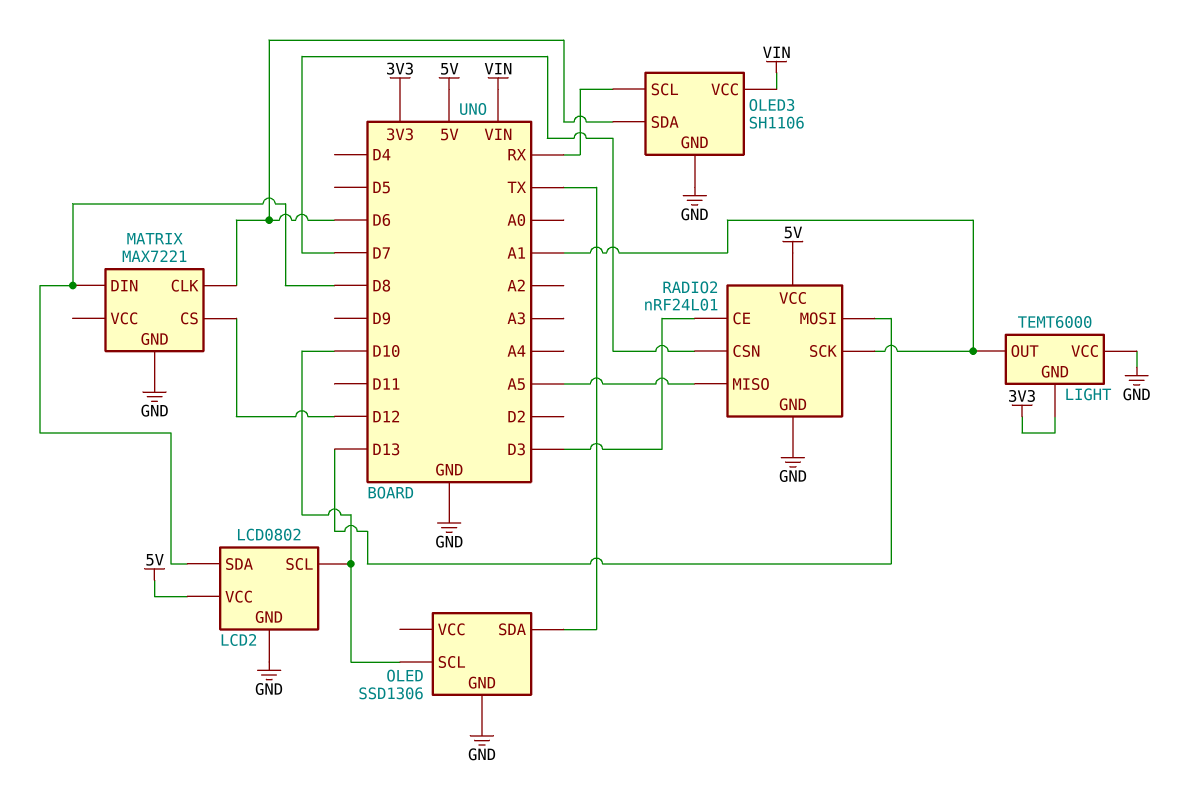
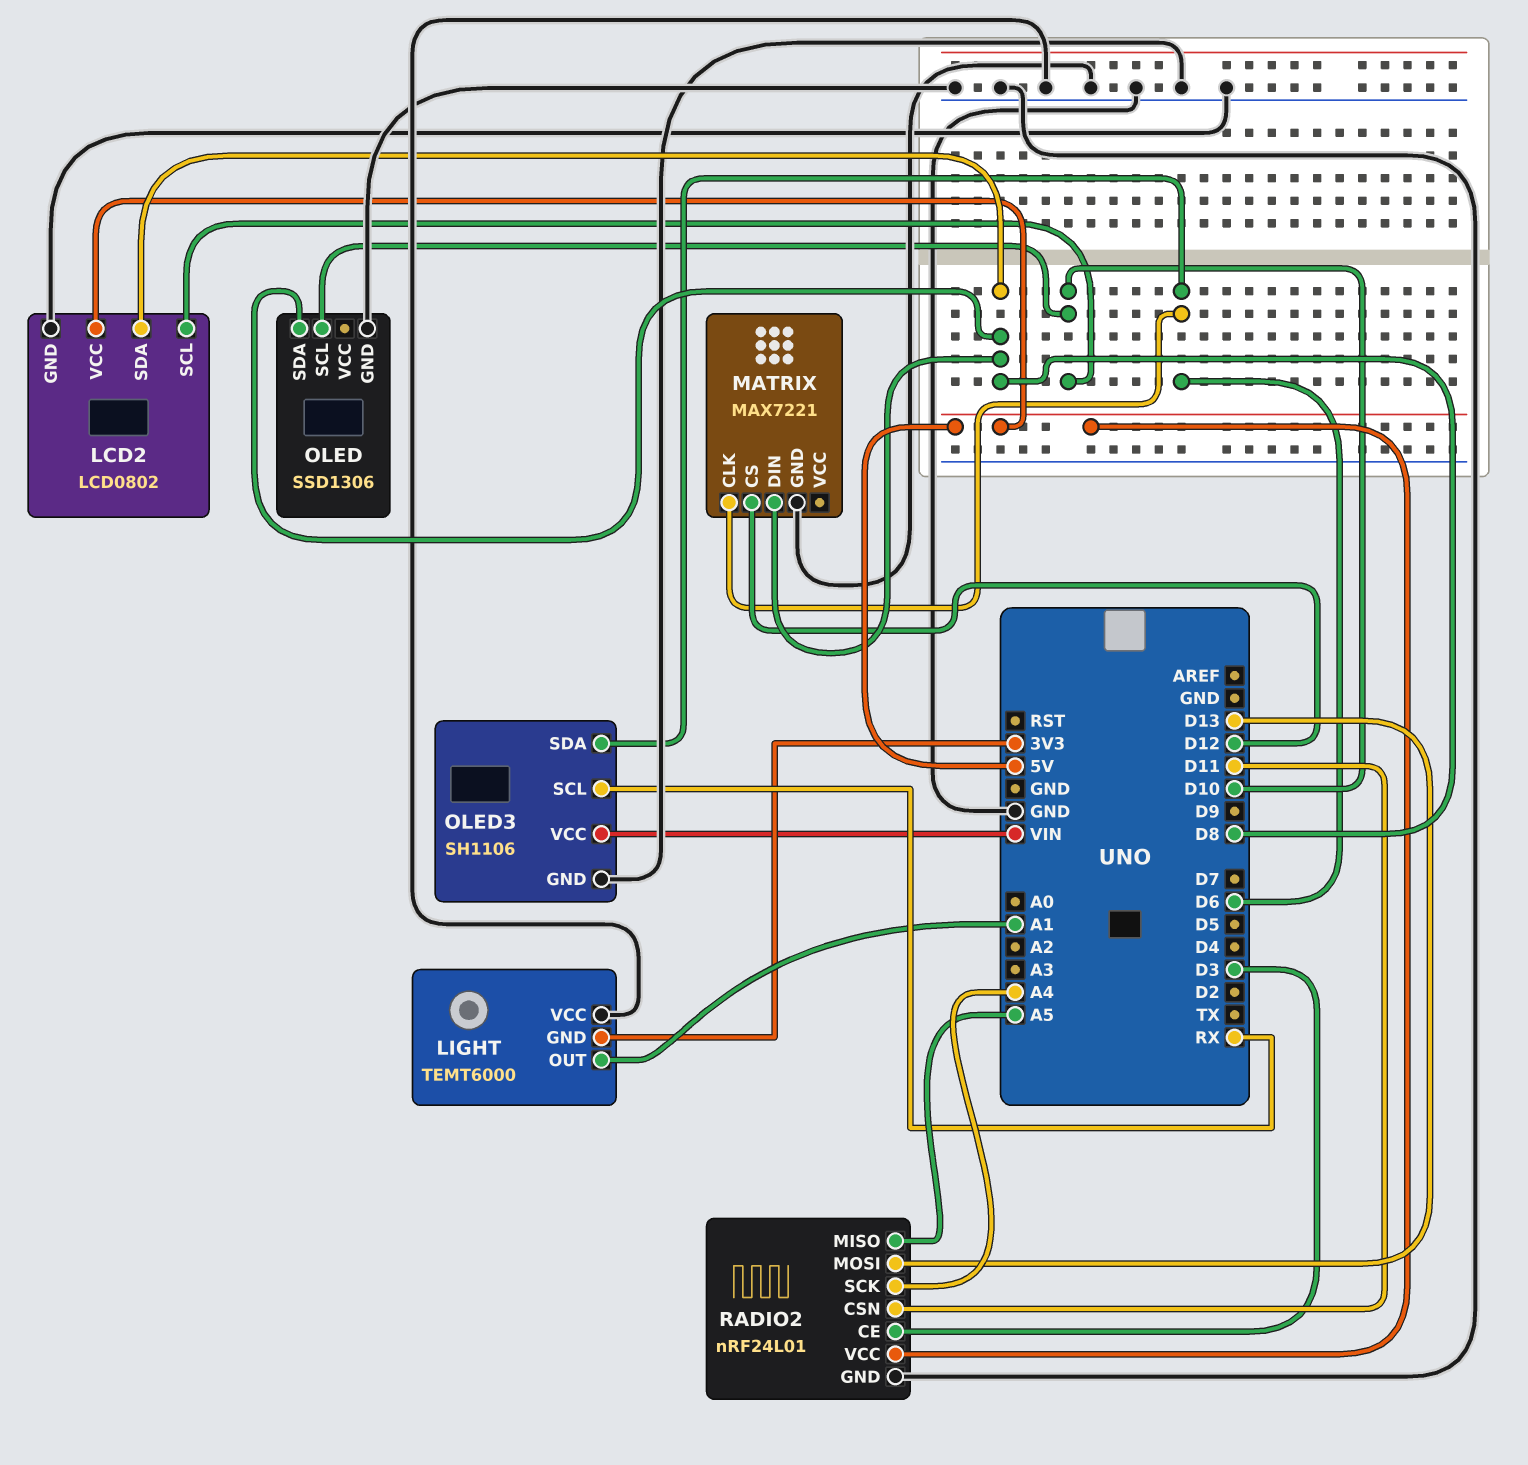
OLED pin SDA: TX -> D8
RADIO2 pin CSN: D7 -> D11
RADIO2 pin SCK: A1 -> A4

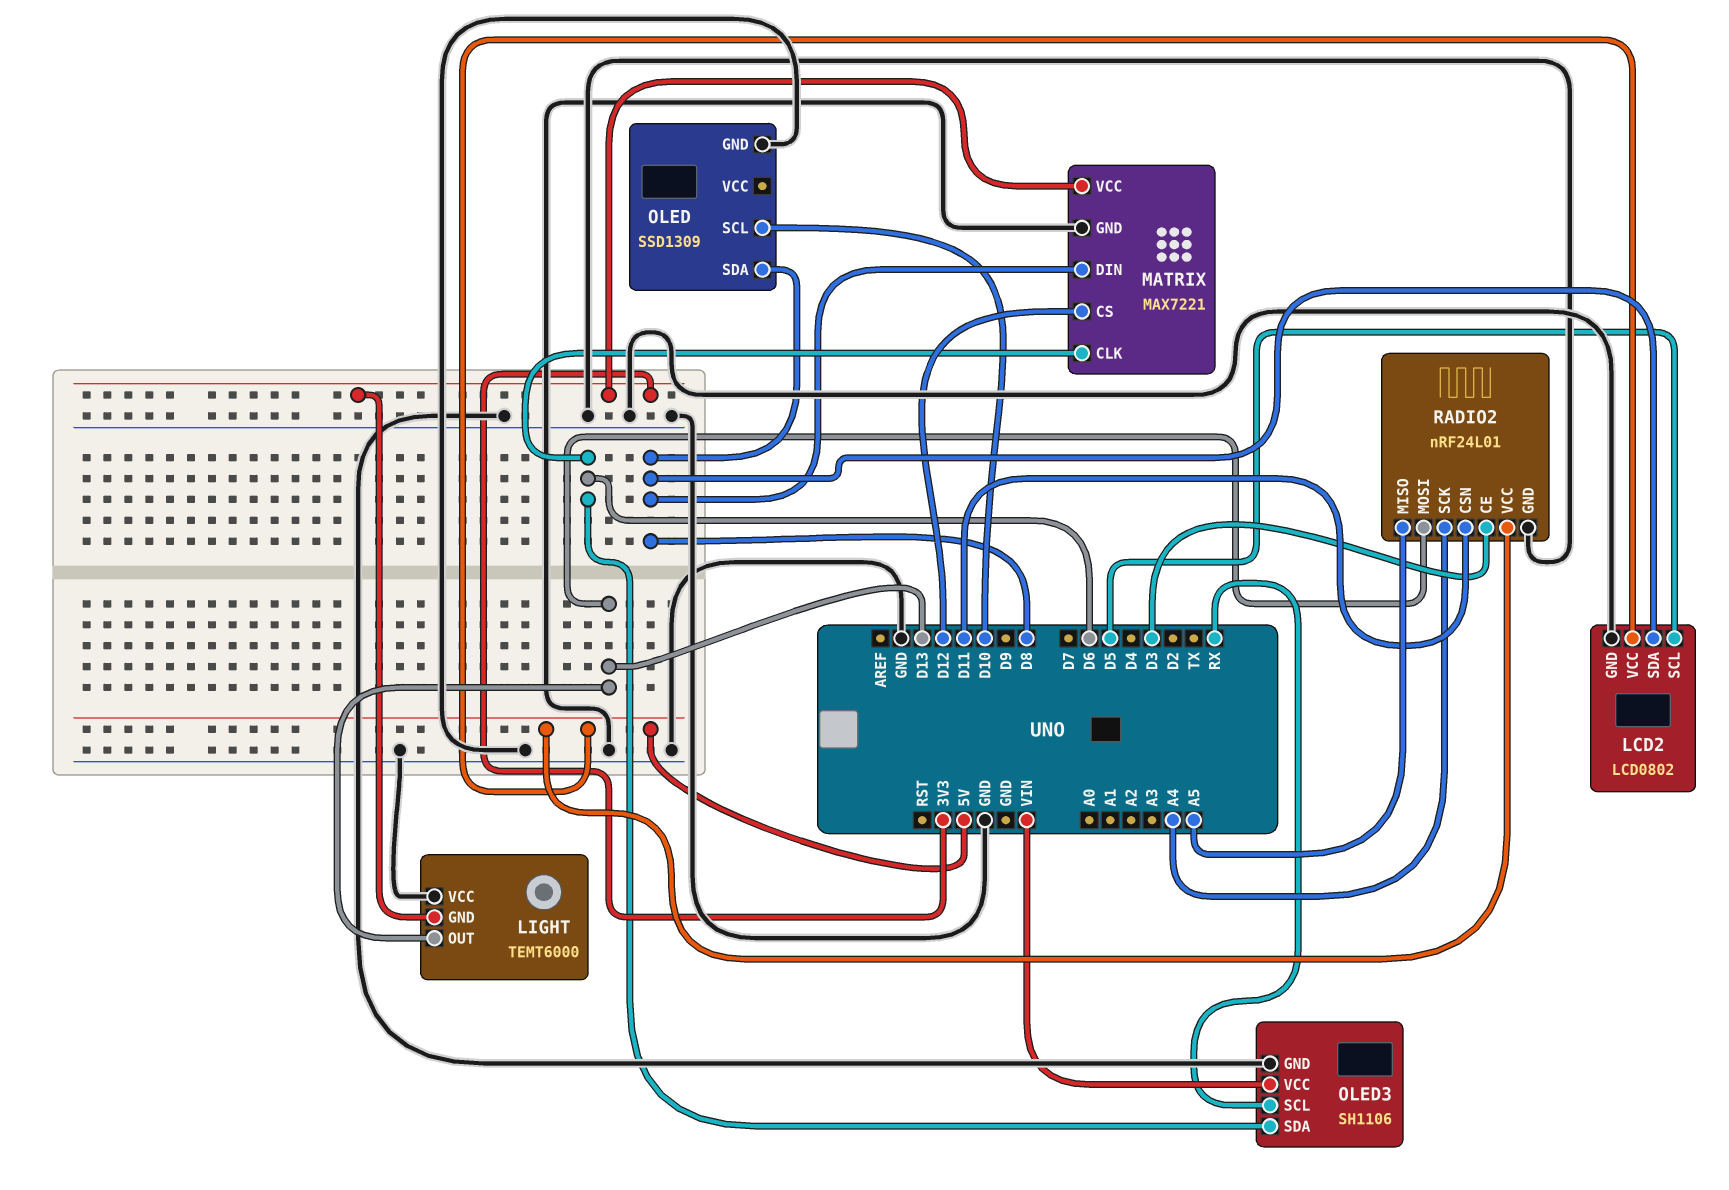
LCD2 pin SCL: D10 -> D5
LIGHT pin OUT: A1 -> D13
MATRIX pin VCC: none -> 3V3
OLED: SSD1306 -> SSD1309

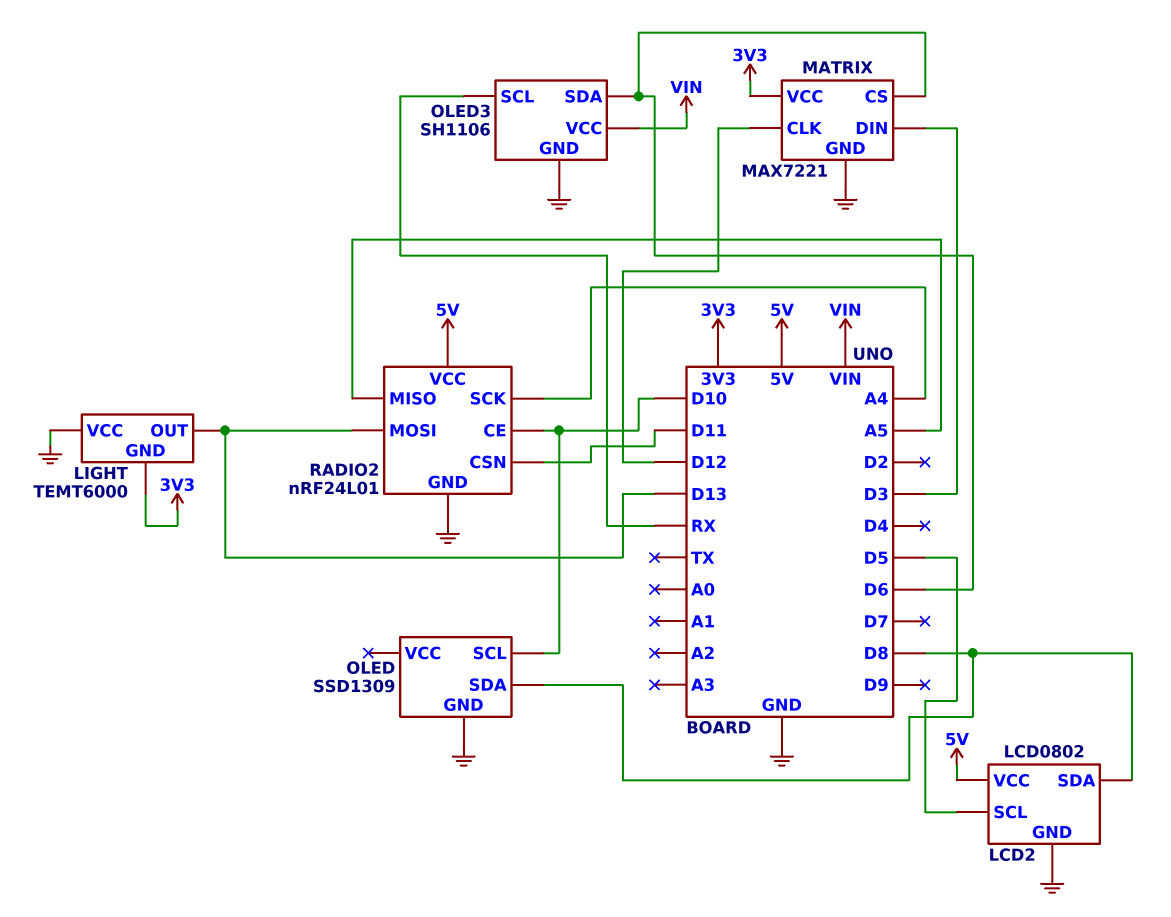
MATRIX pin CLK: D6 -> D12
MATRIX pin CS: D12 -> D6
MATRIX pin DIN: D8 -> D3
RADIO2 pin CE: D3 -> D10

